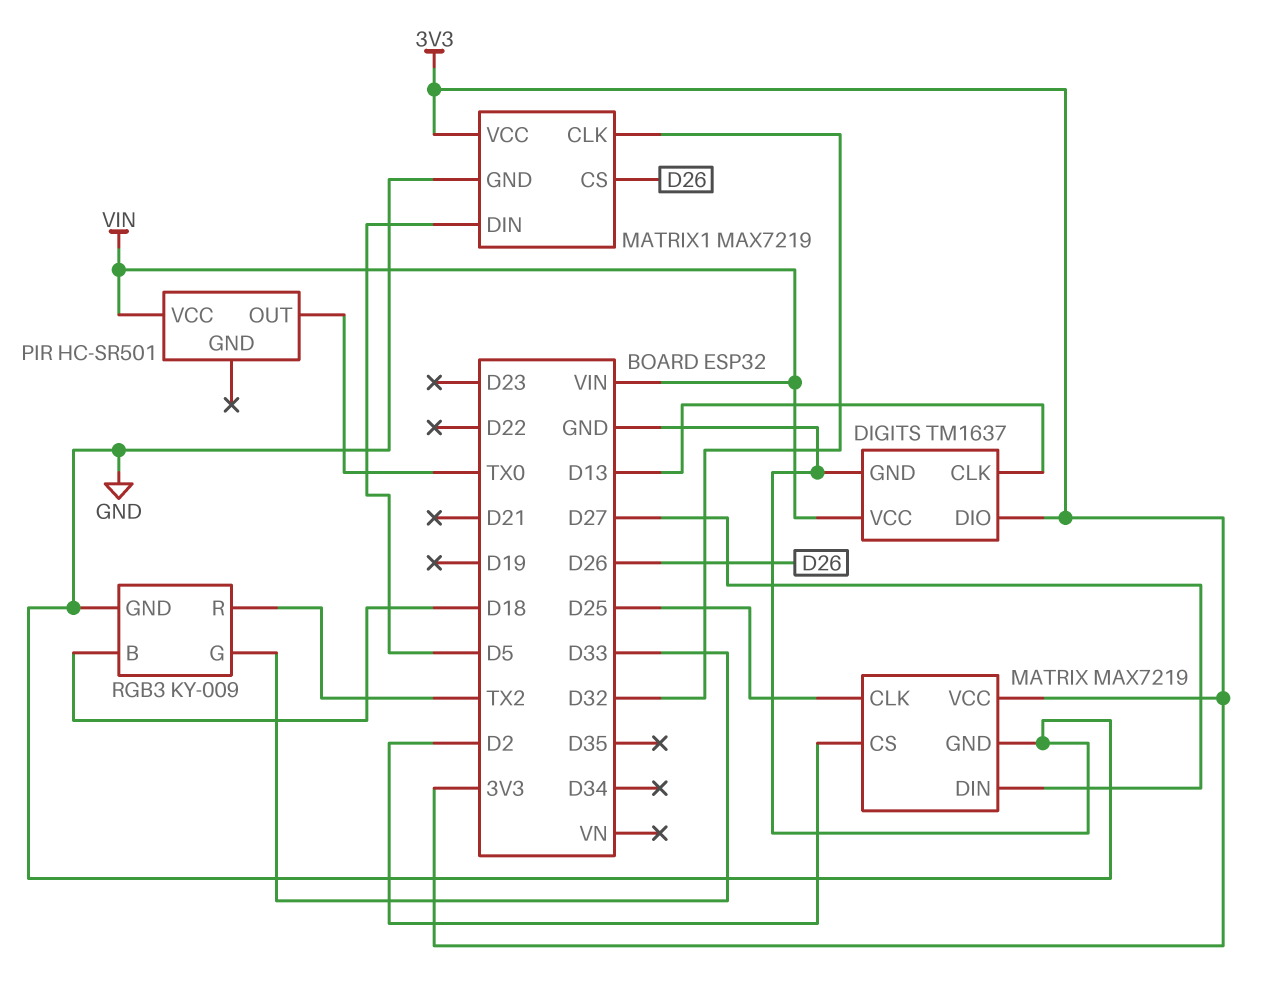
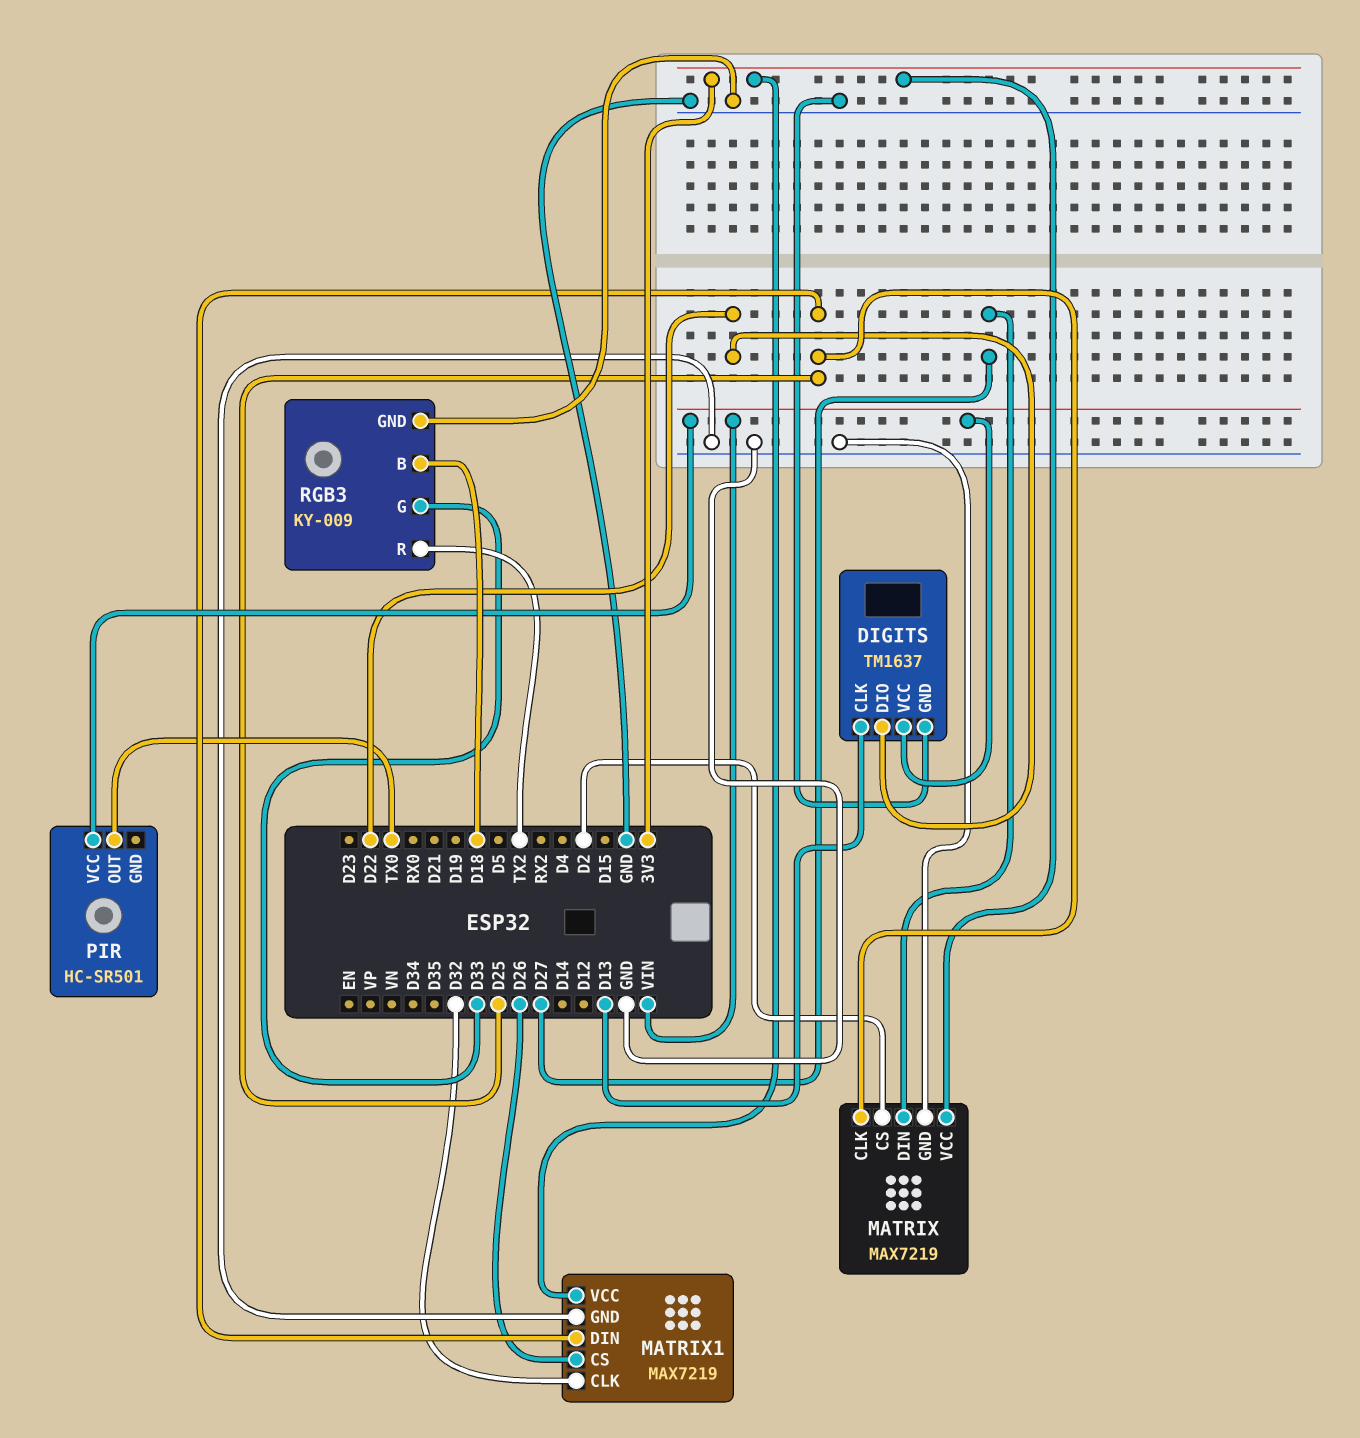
DIGITS pin DIO: 3V3 -> D22
MATRIX1 pin DIN: D5 -> D25

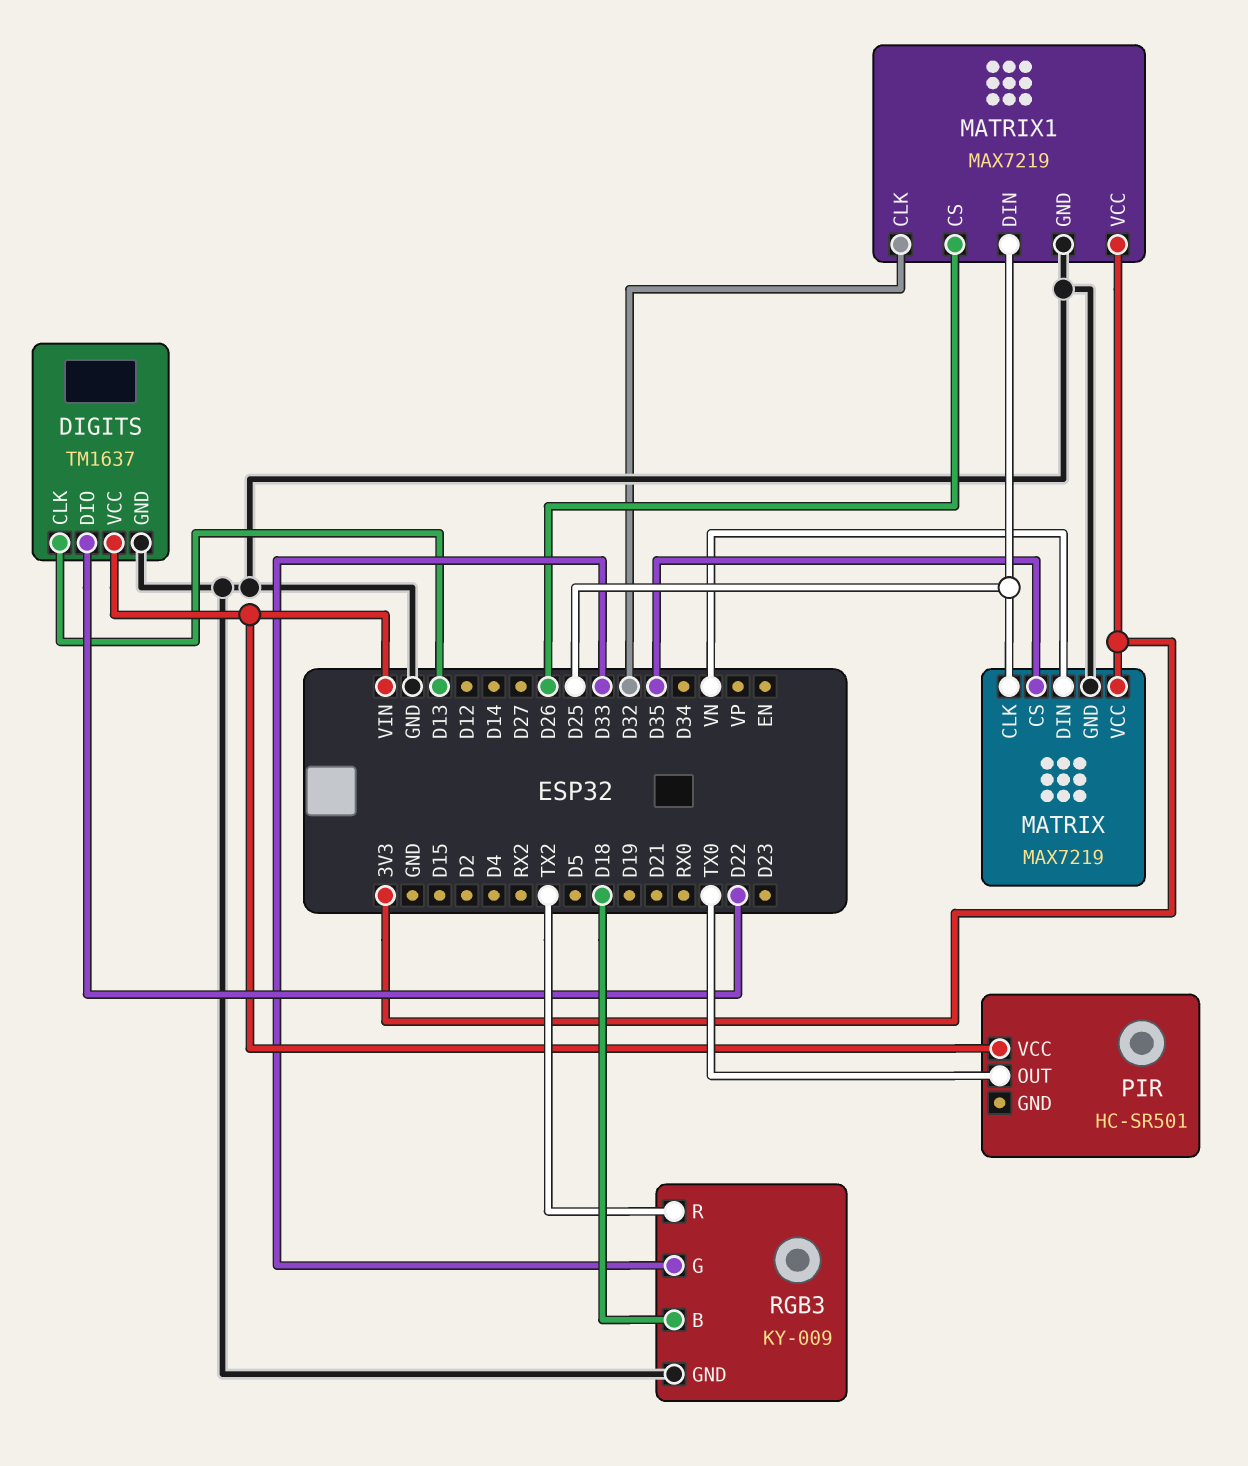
MATRIX pin CS: D2 -> D35
MATRIX pin DIN: D27 -> VN

